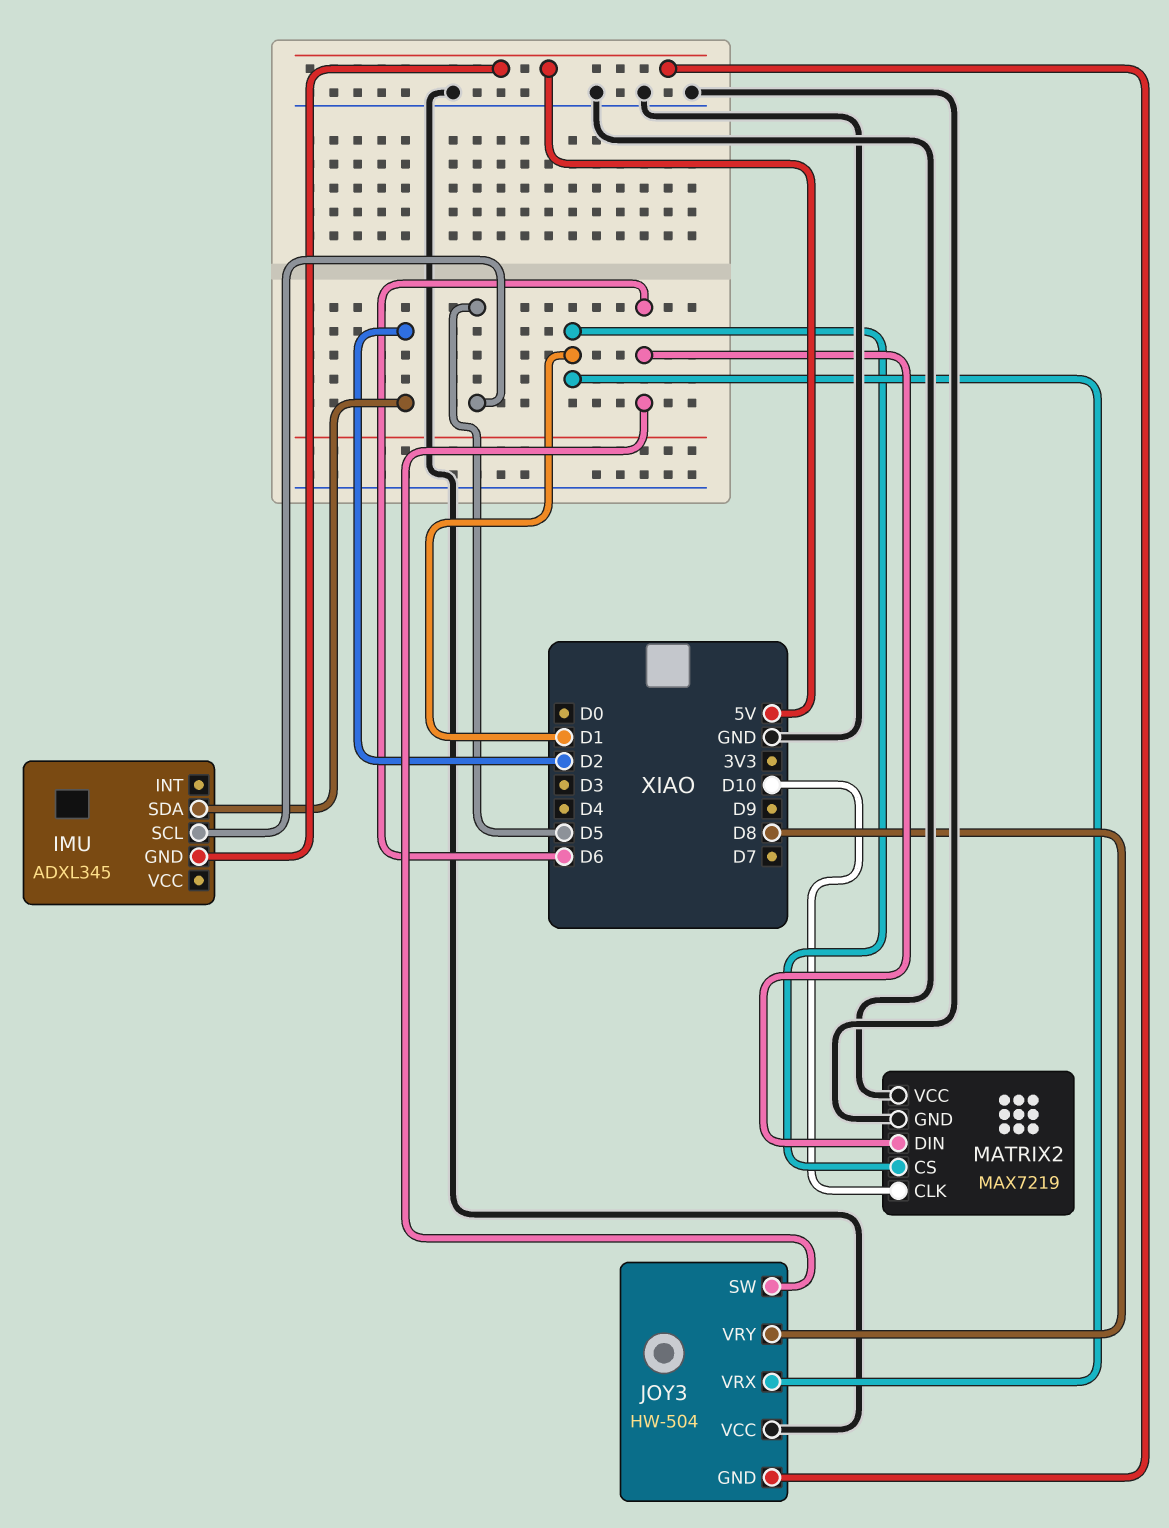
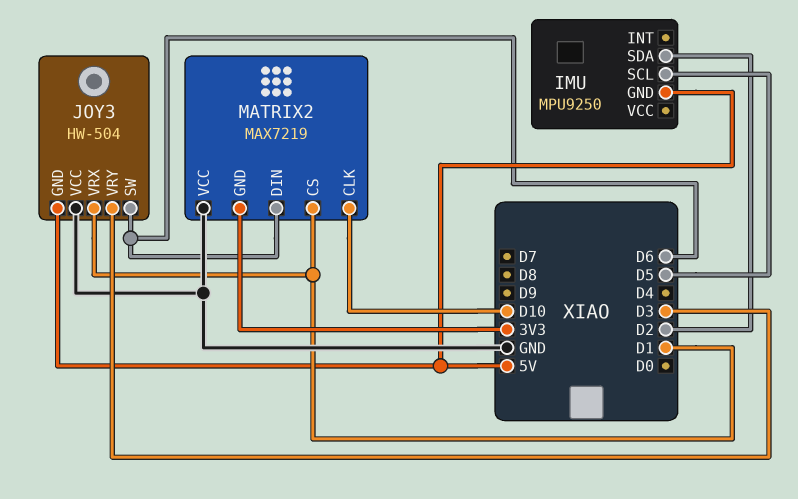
IMU: ADXL345 -> MPU9250
JOY3 pin VRY: D8 -> D3
MATRIX2 pin GND: GND -> 3V3

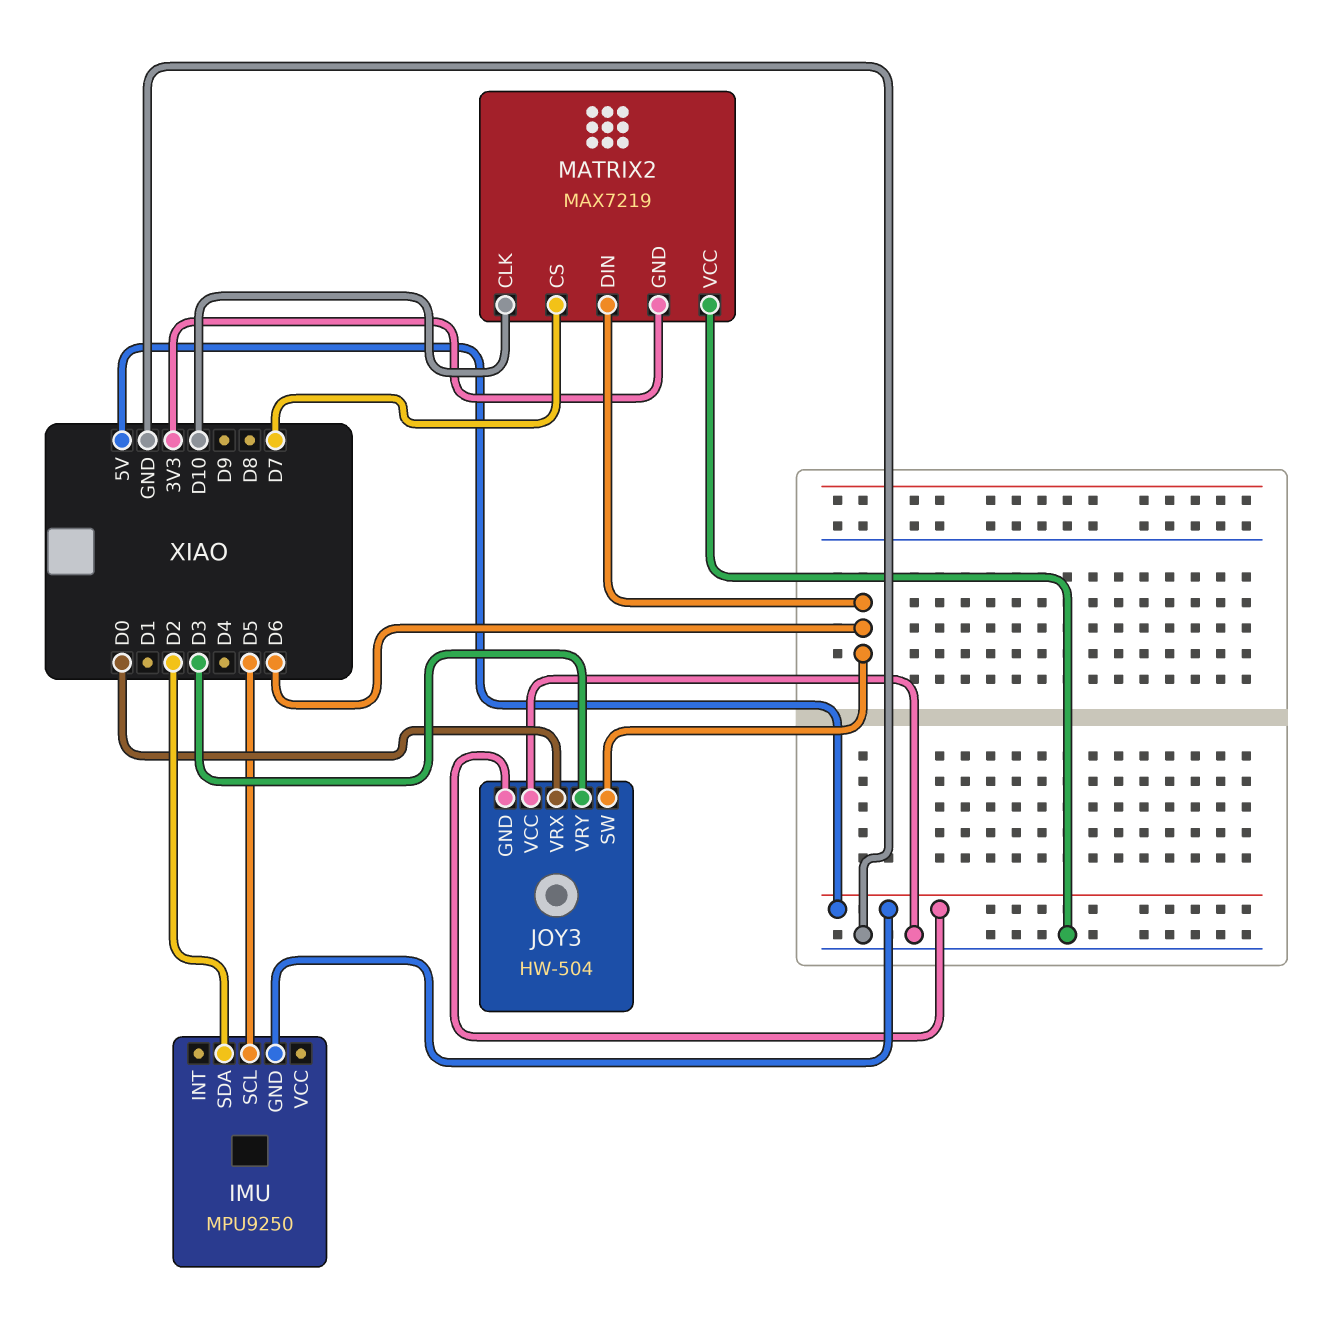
JOY3 pin VRX: D1 -> D0
MATRIX2 pin CS: D1 -> D7

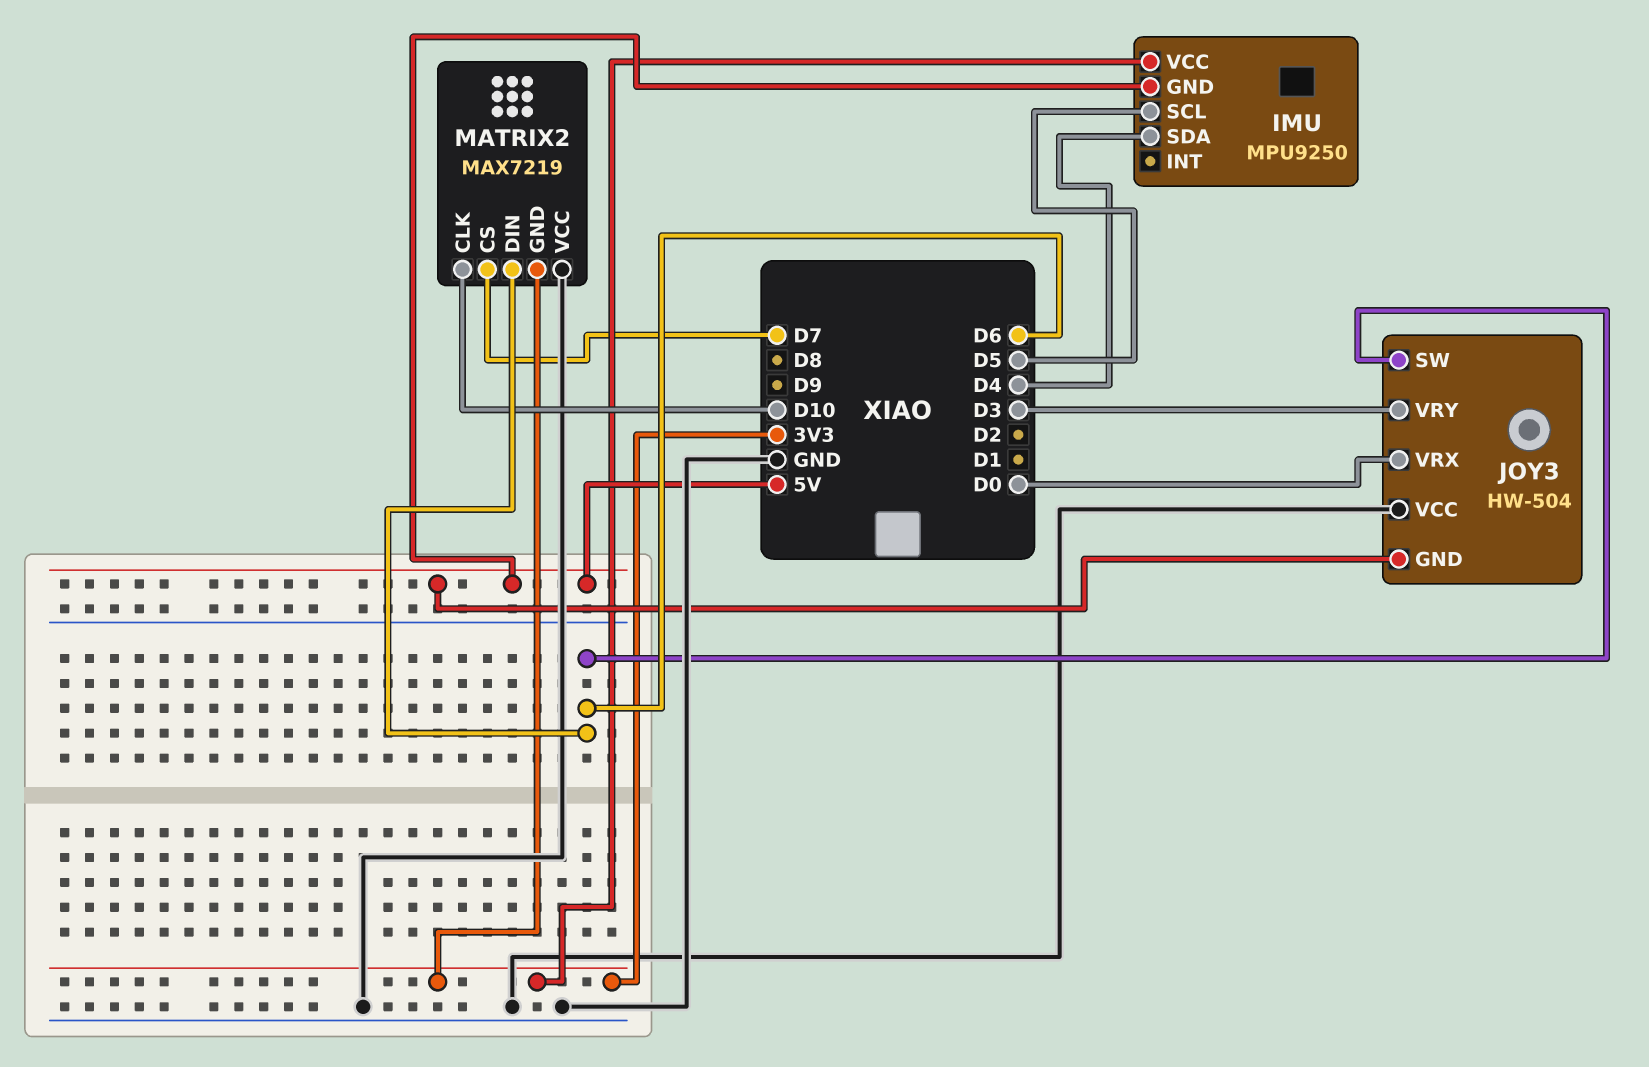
IMU pin SDA: D2 -> D4
IMU pin VCC: none -> 3V3

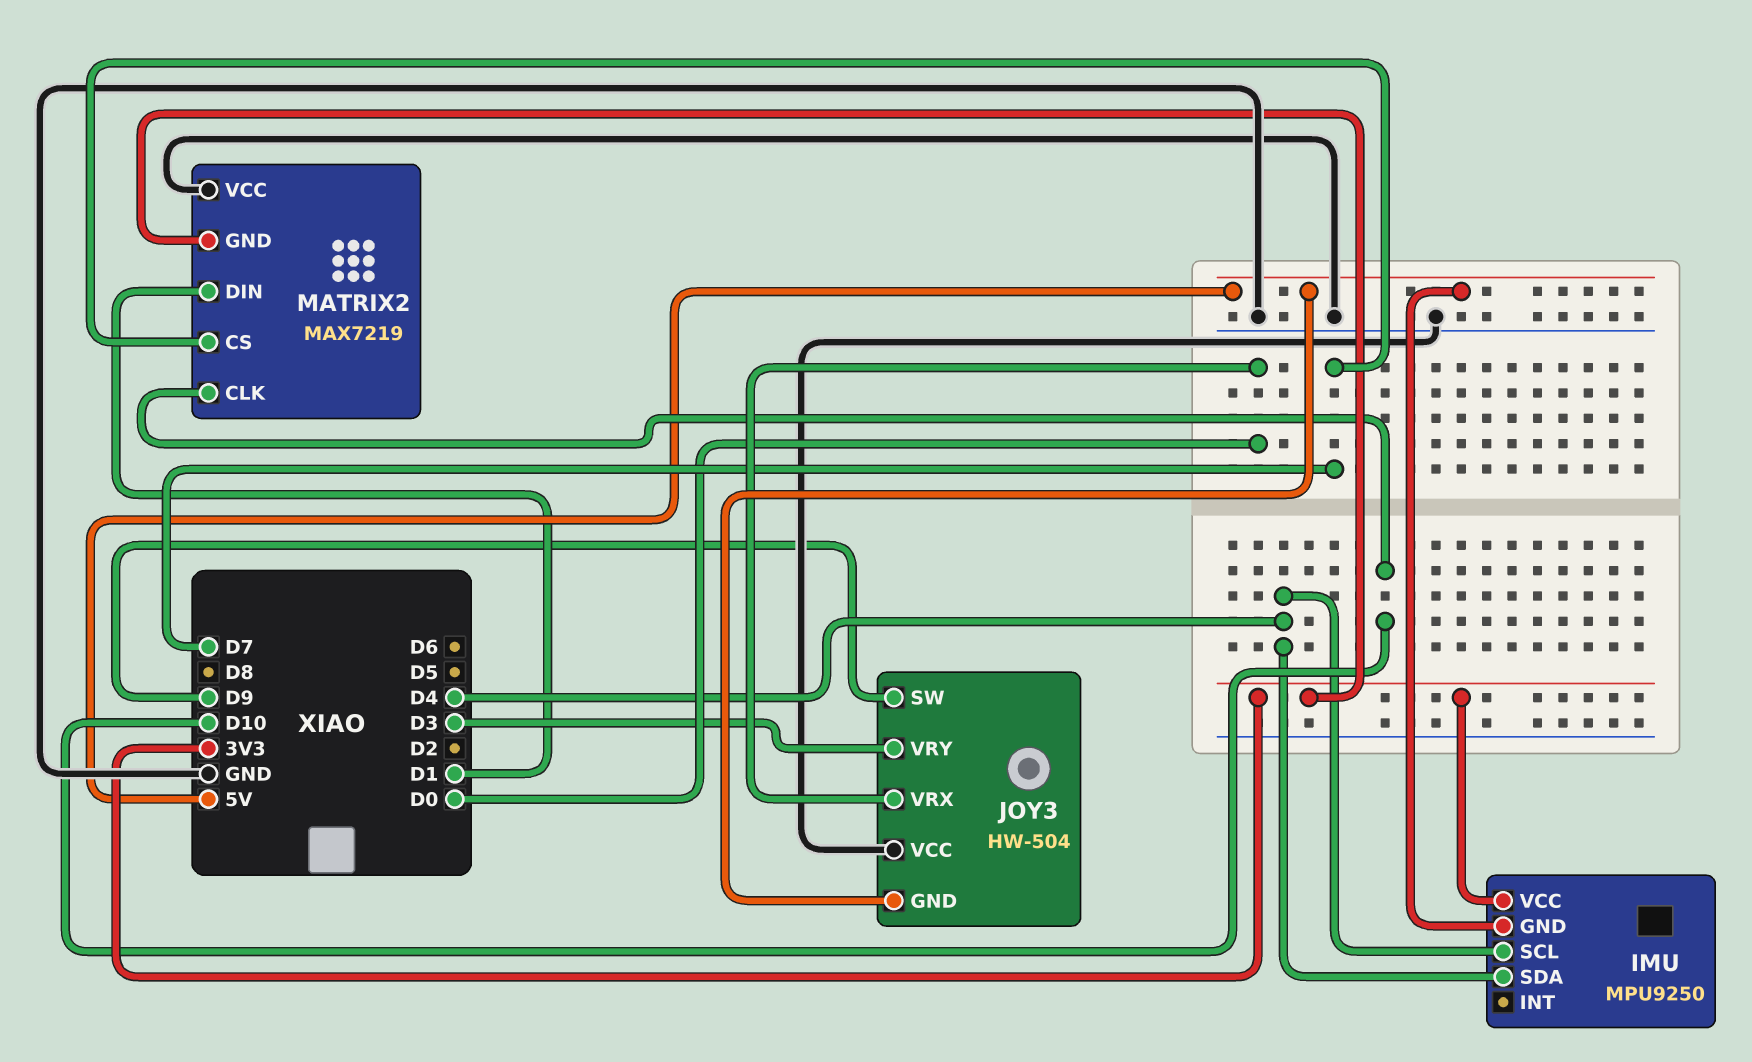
IMU pin SCL: D5 -> D4
JOY3 pin SW: D6 -> D9
MATRIX2 pin DIN: D6 -> D1

